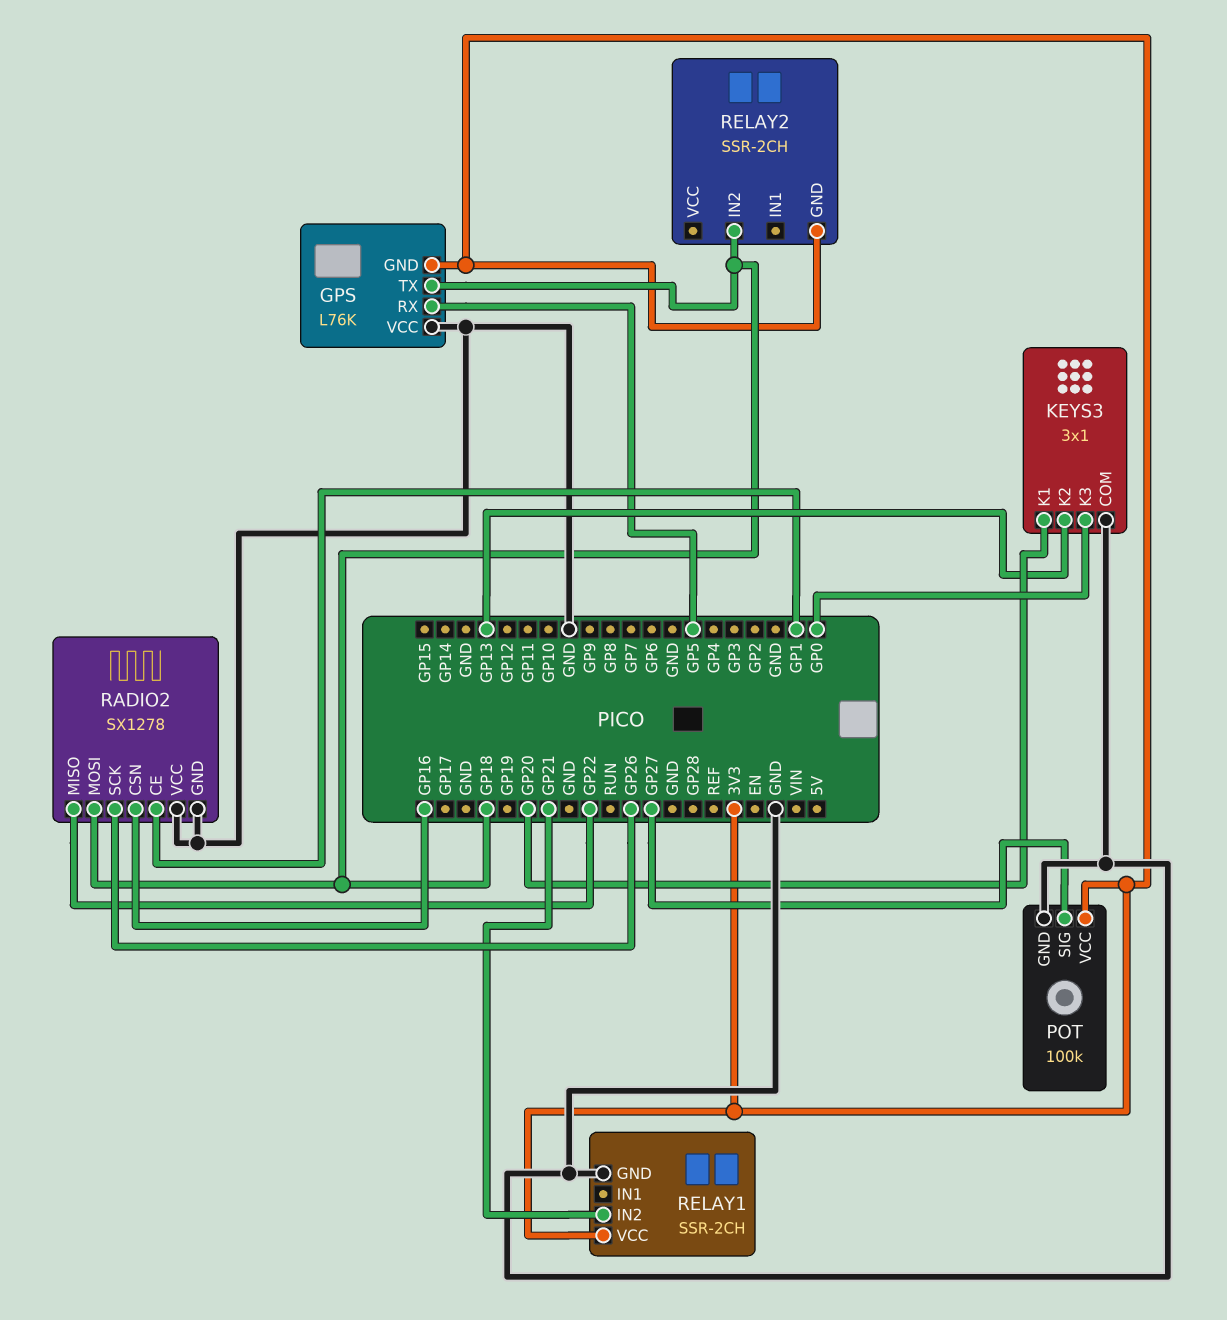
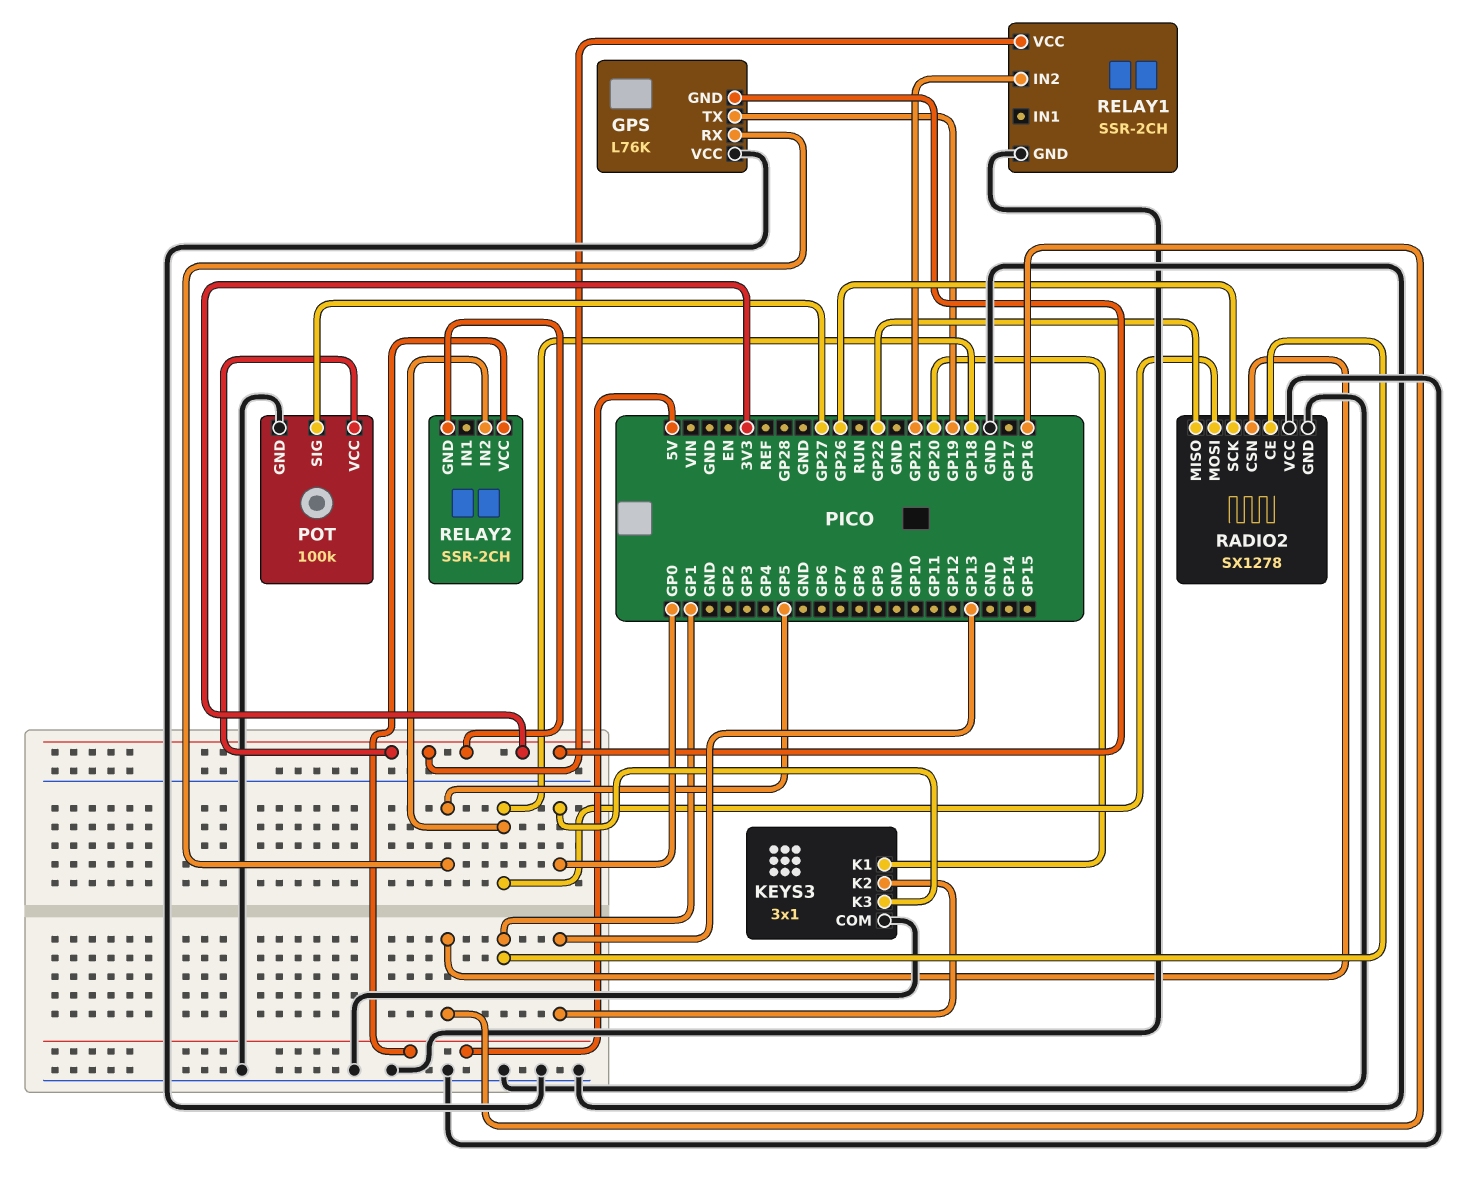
GPS pin TX: GP18 -> GP19
RELAY2 pin VCC: none -> 5V

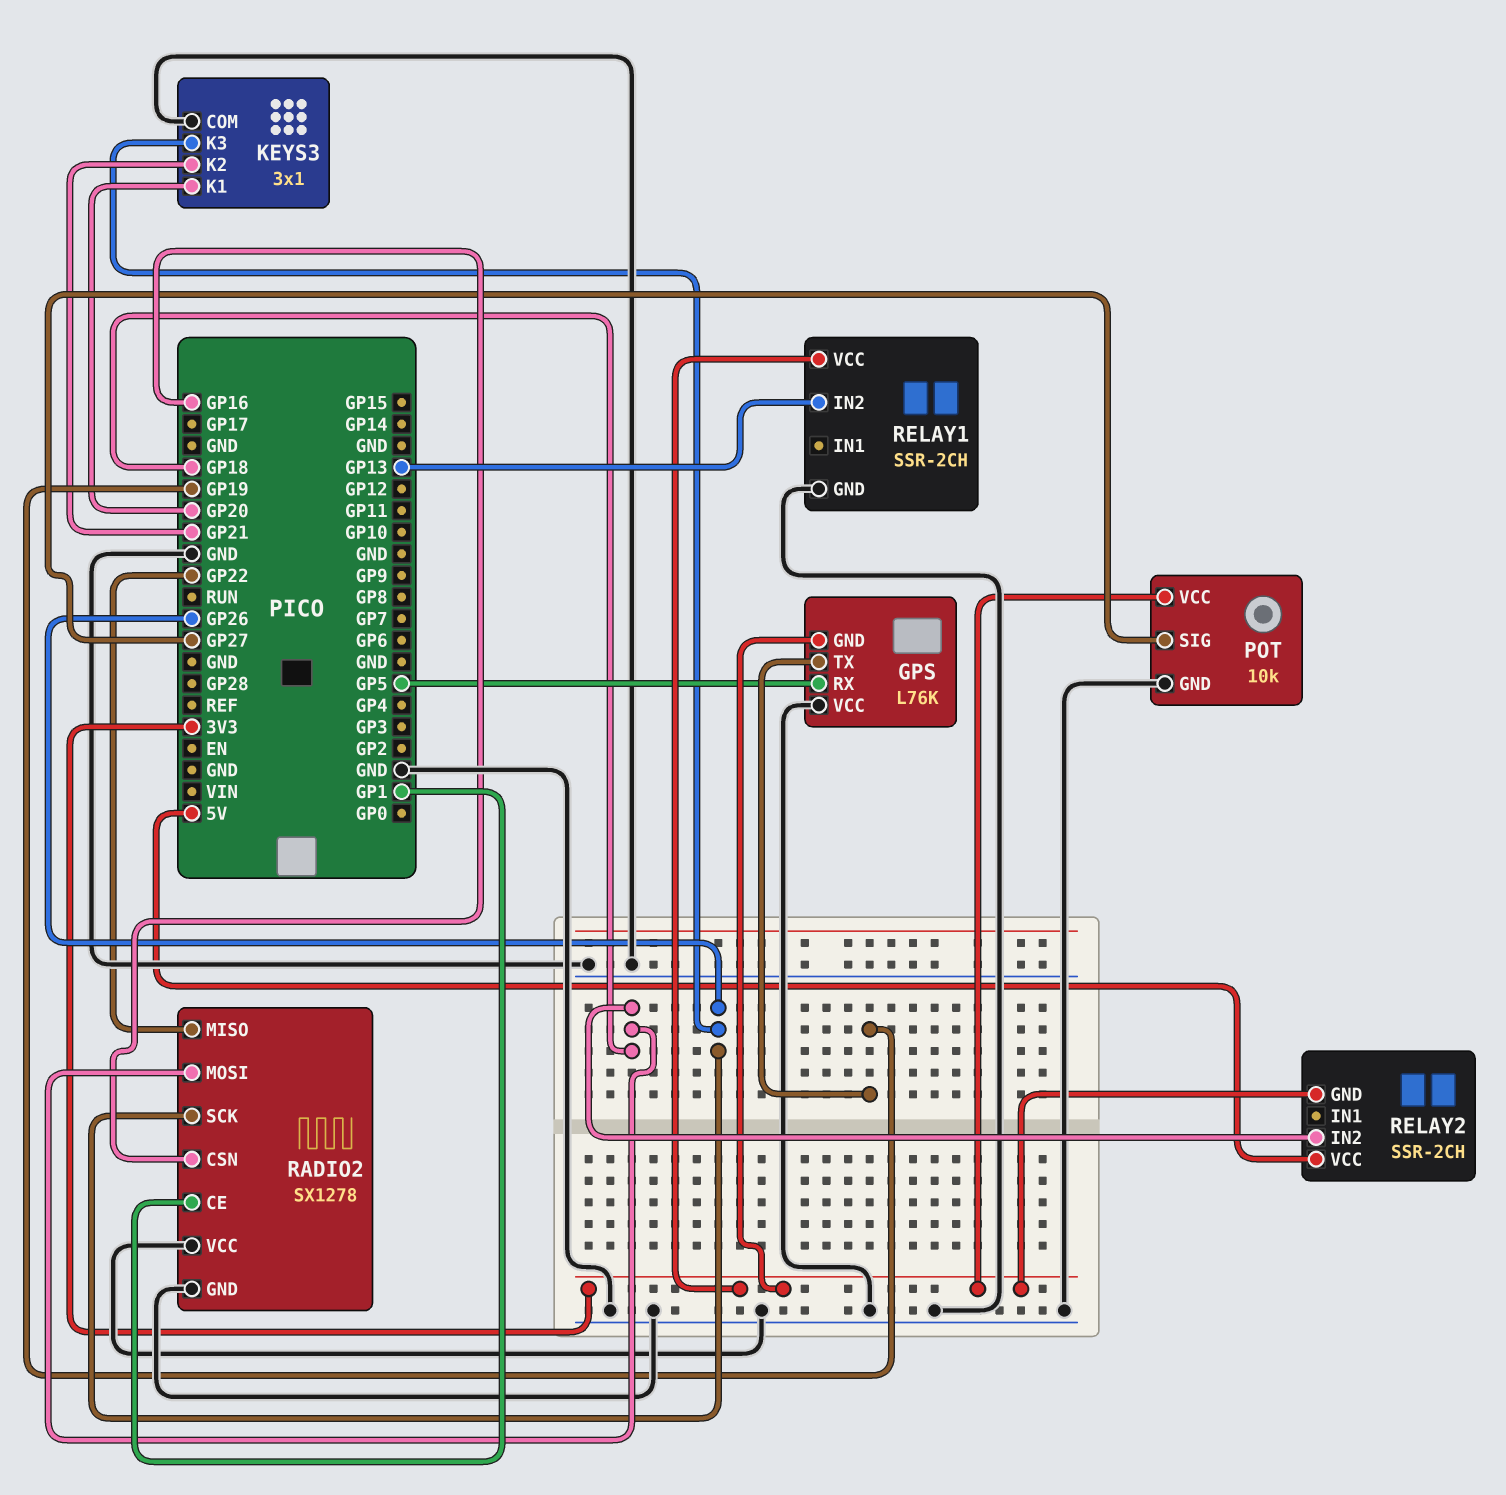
KEYS3 pin K2: GP13 -> GP21
KEYS3 pin K3: GP0 -> GP26
POT: 100k -> 10k
RELAY1 pin IN2: GP21 -> GP13

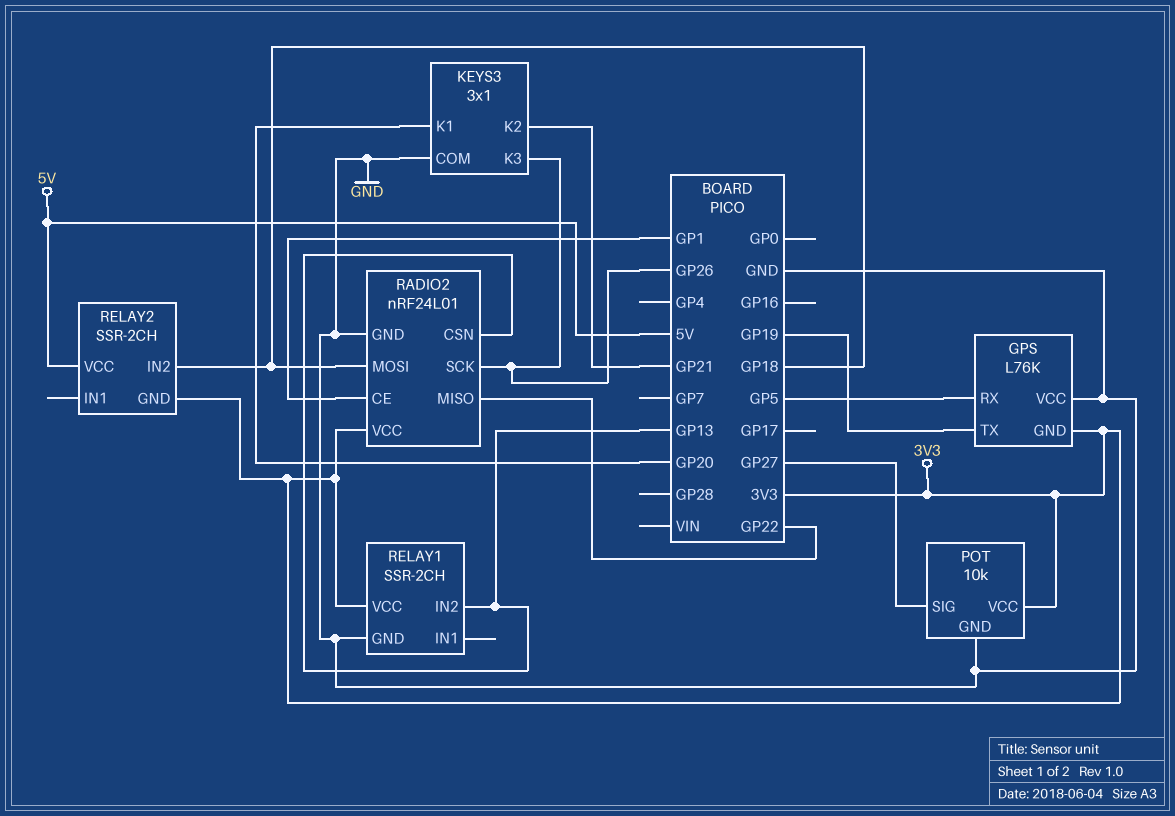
RADIO2: SX1278 -> nRF24L01
RADIO2 pin CSN: GP16 -> GP13
RADIO2 pin VCC: GND -> 3V3

